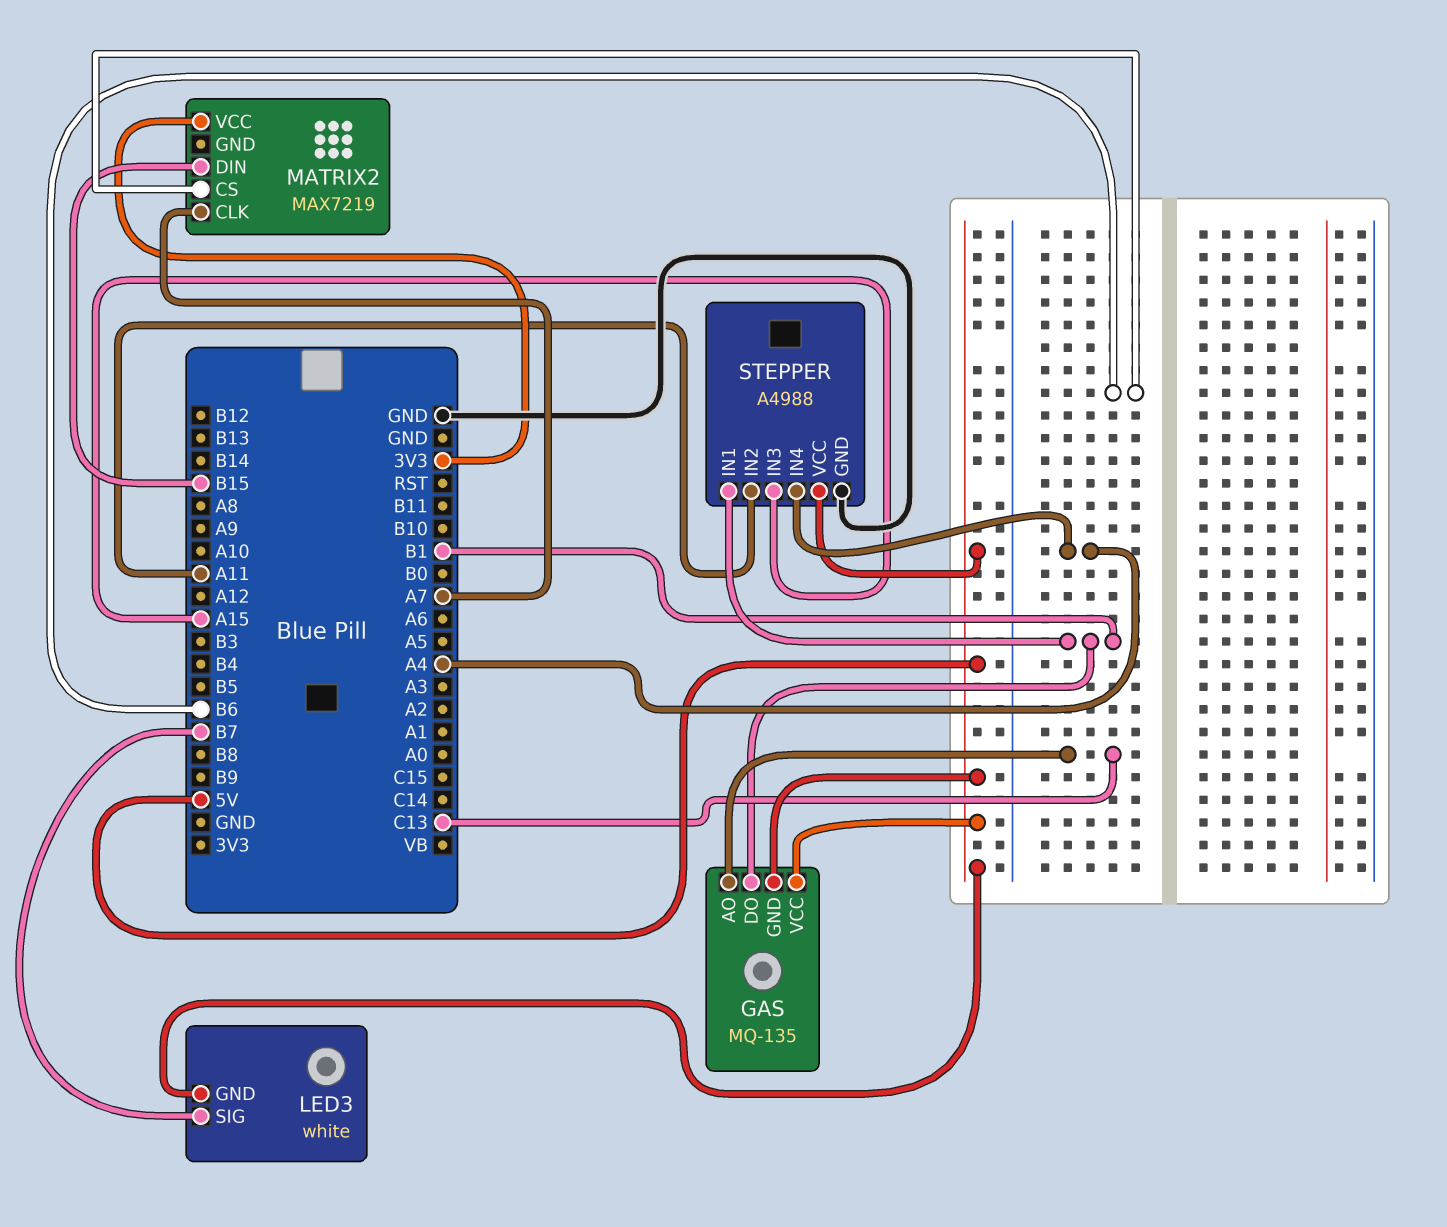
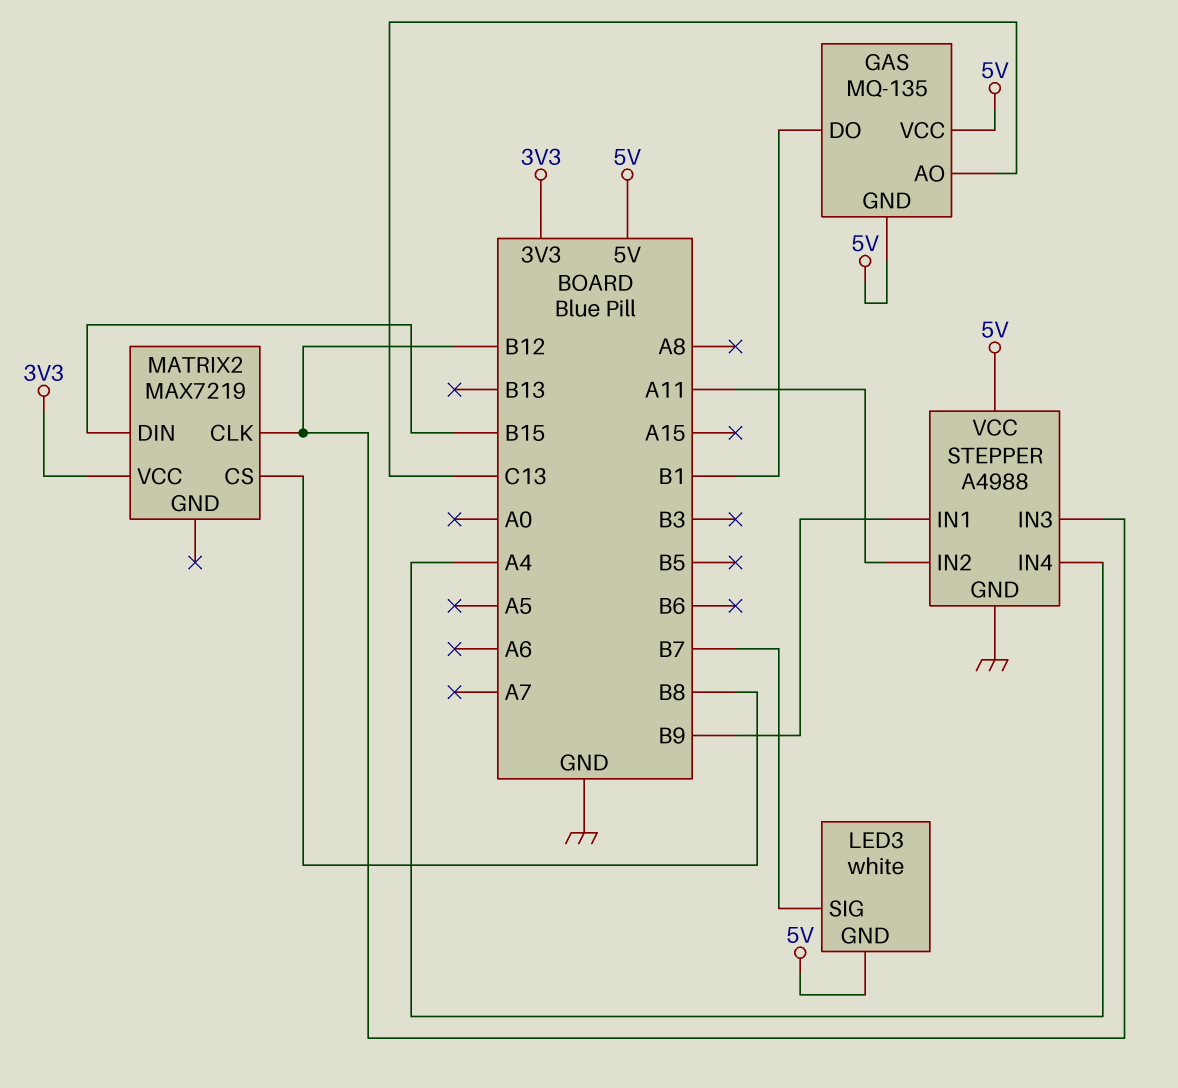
MATRIX2 pin CLK: A7 -> B12
MATRIX2 pin CS: B6 -> B8
STEPPER pin IN1: B1 -> B9
STEPPER pin IN3: A15 -> B12

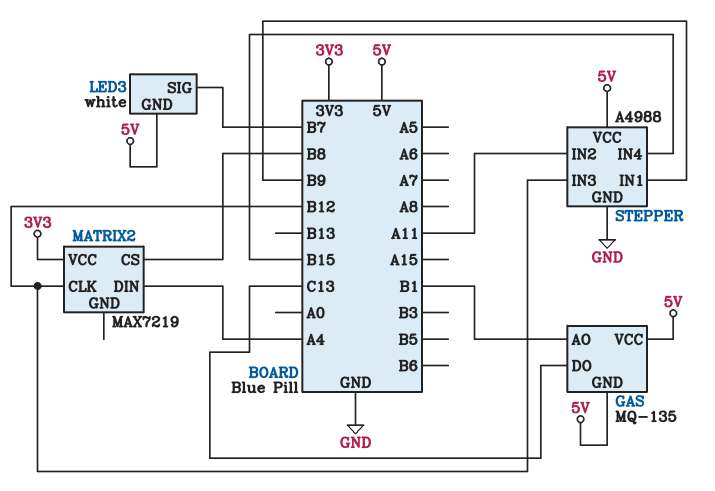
GAS pin AO: C13 -> B1
GAS pin DO: B1 -> C13
MATRIX2 pin DIN: B15 -> A4
STEPPER pin IN4: A4 -> B15

